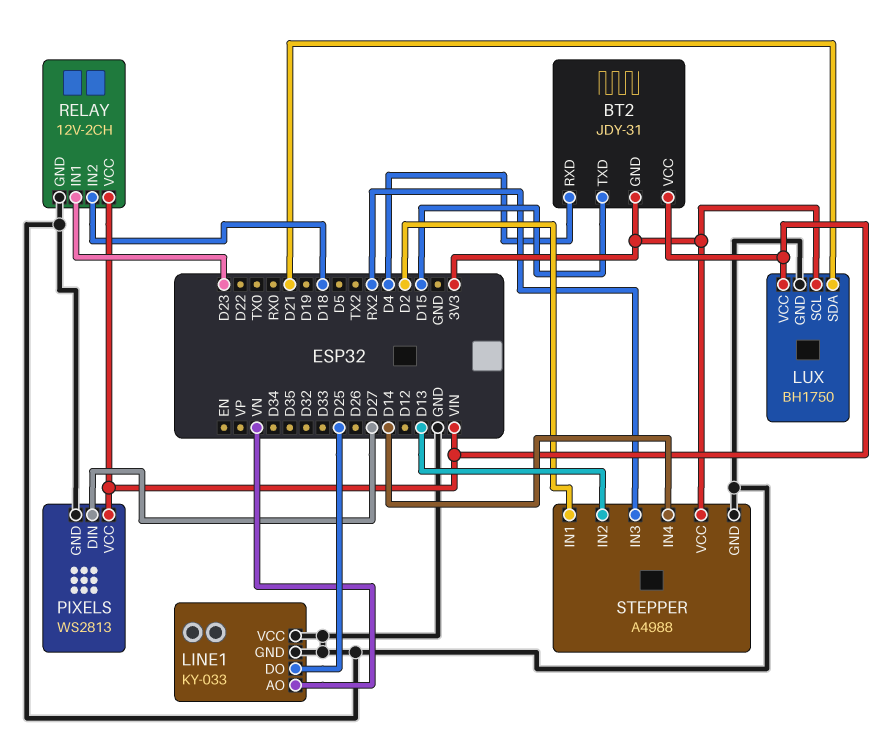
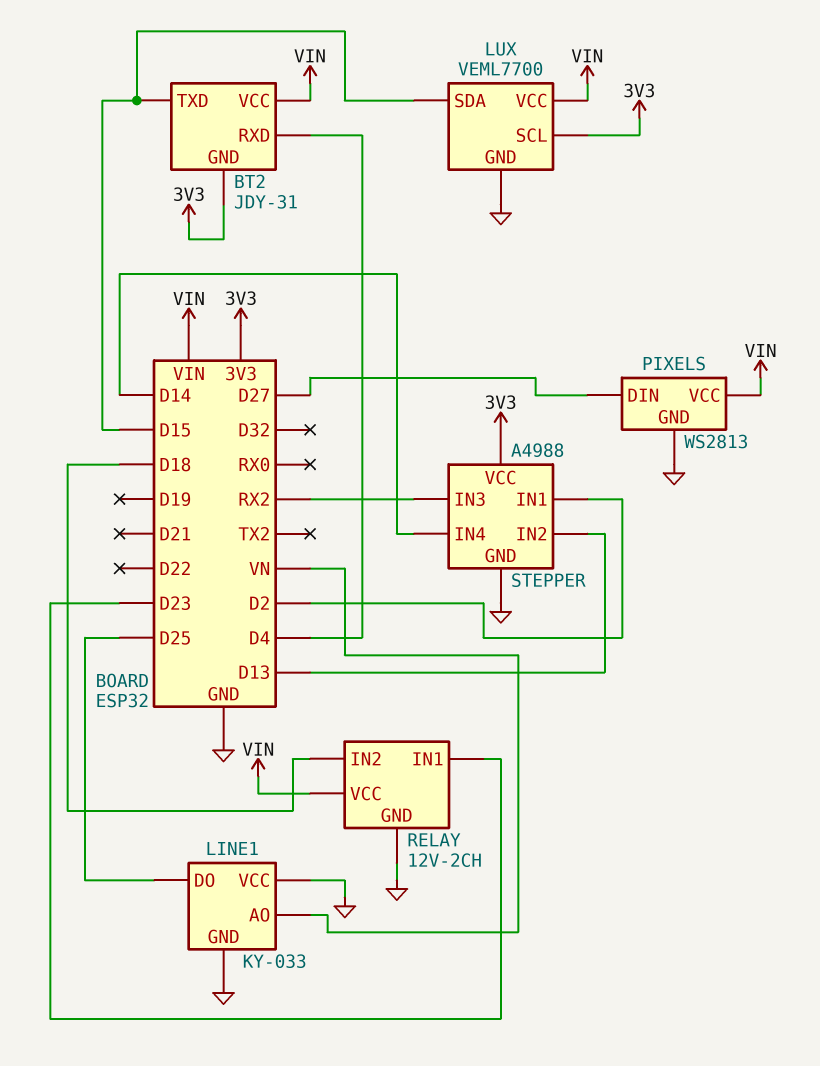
LUX: BH1750 -> VEML7700
LUX pin SDA: D21 -> D15

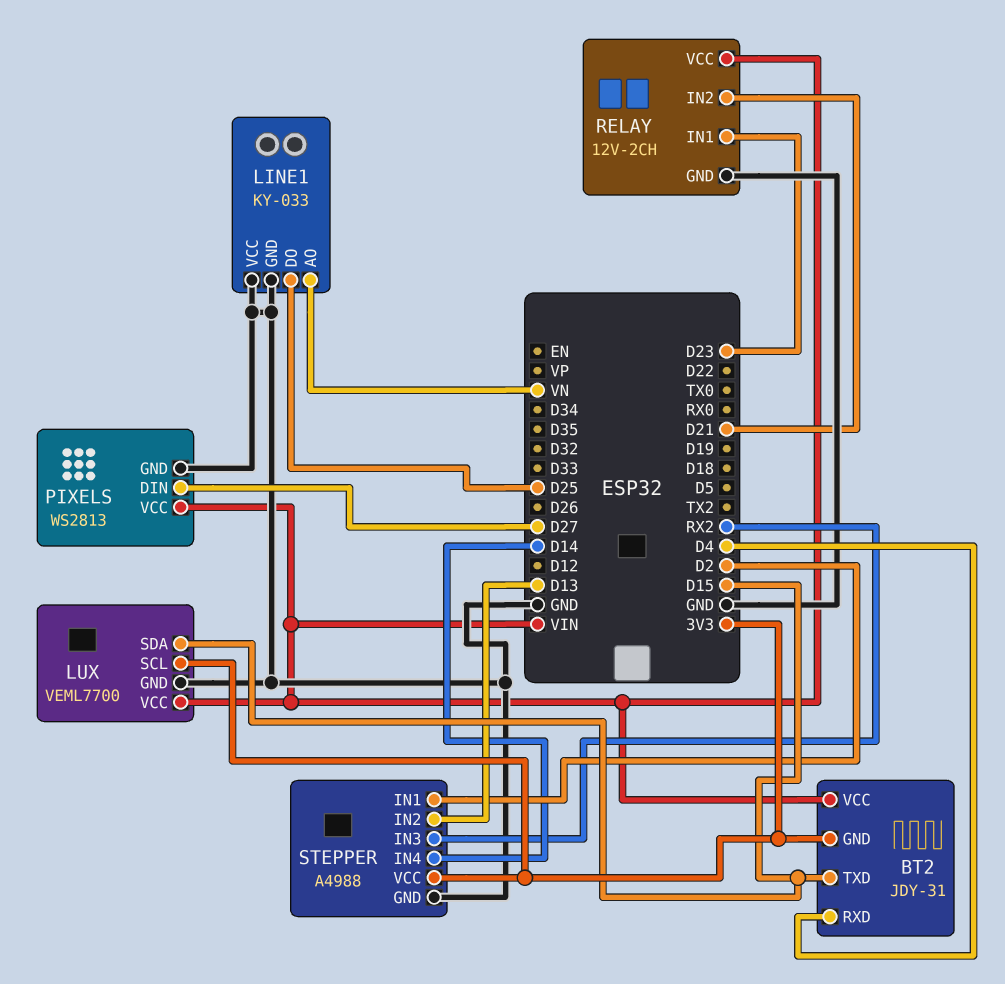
RELAY pin IN2: D18 -> D21

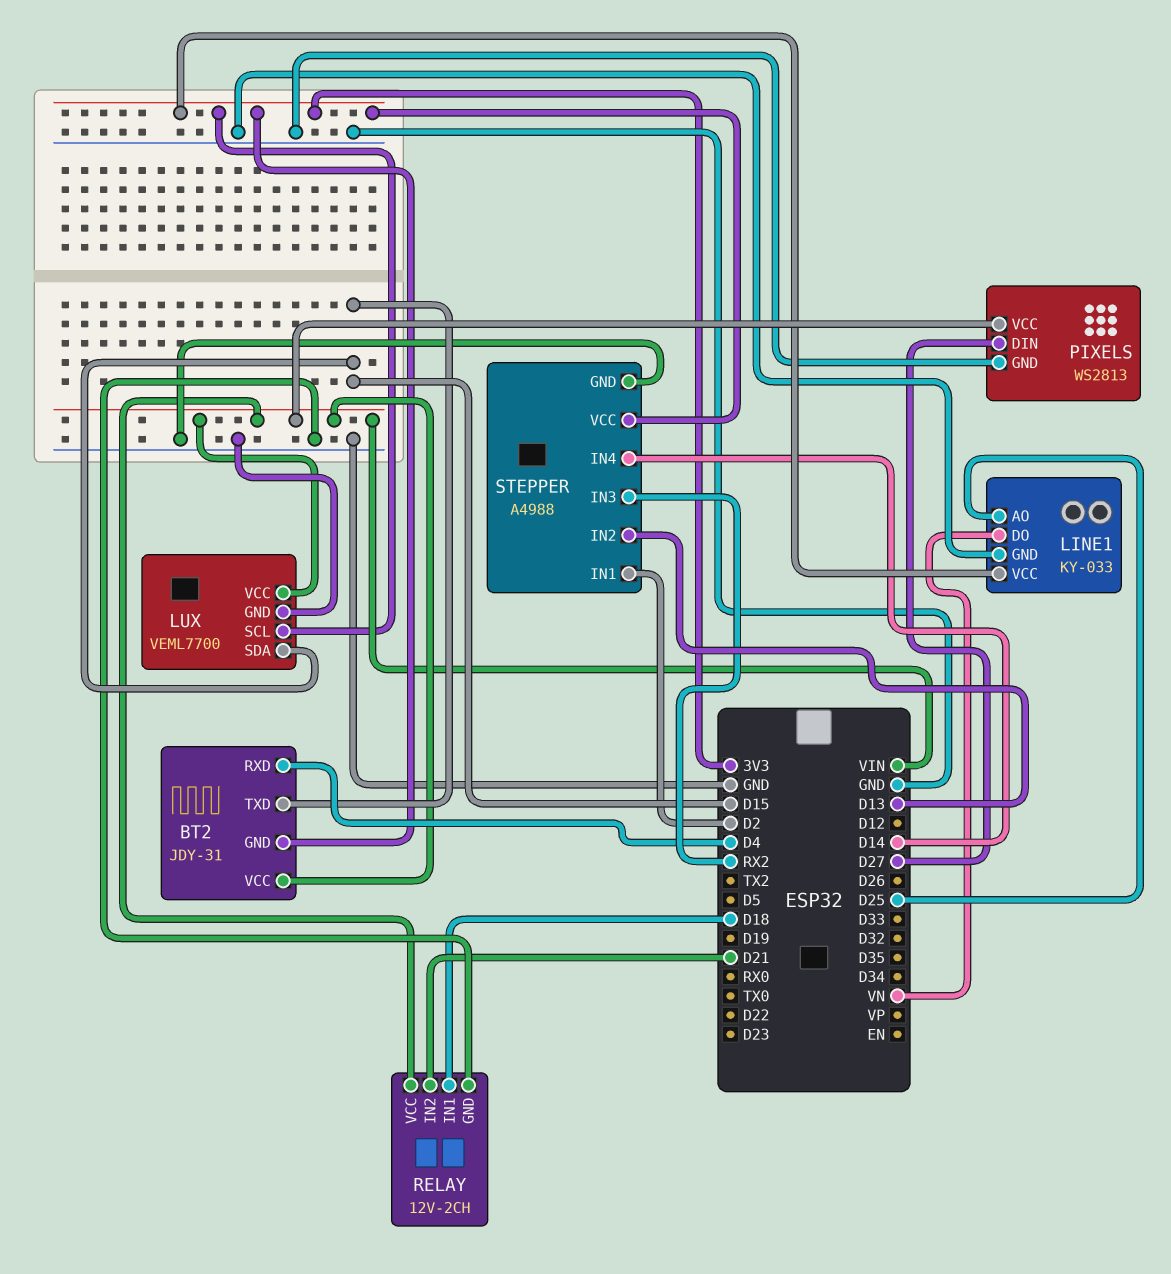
LINE1 pin AO: VN -> D25
LINE1 pin DO: D25 -> VN
LINE1 pin VCC: GND -> 3V3
RELAY pin IN1: D23 -> D18

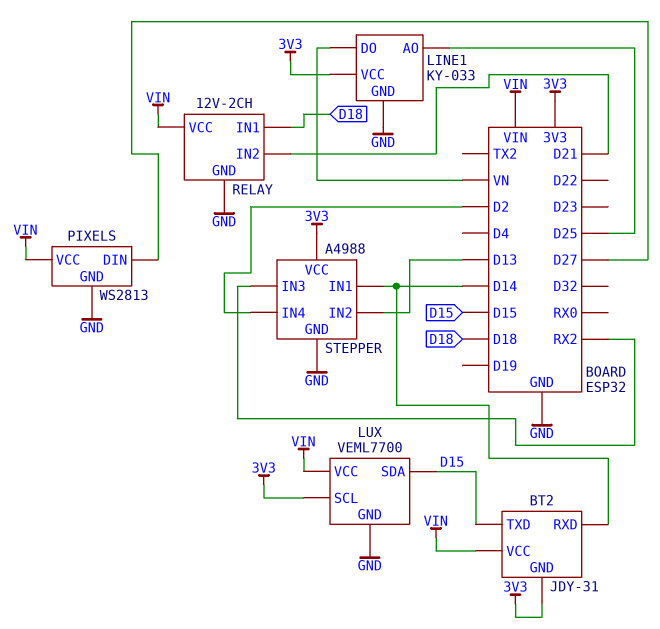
BT2 pin RXD: D4 -> D14
STEPPER pin IN1: D2 -> D14
STEPPER pin IN4: D14 -> D2

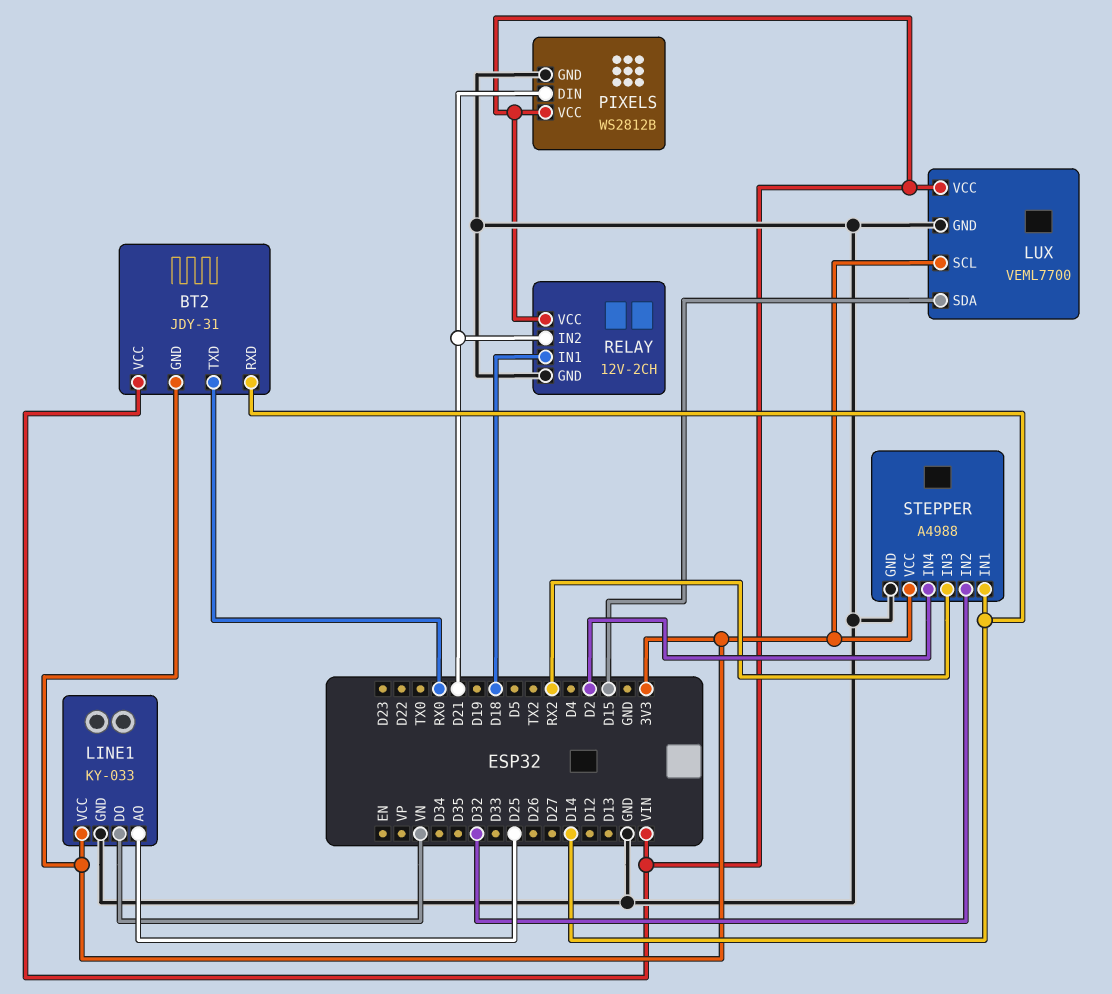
BT2 pin TXD: D15 -> RX0
PIXELS: WS2813 -> WS2812B
PIXELS pin DIN: D27 -> D21
STEPPER pin IN2: D13 -> D32

